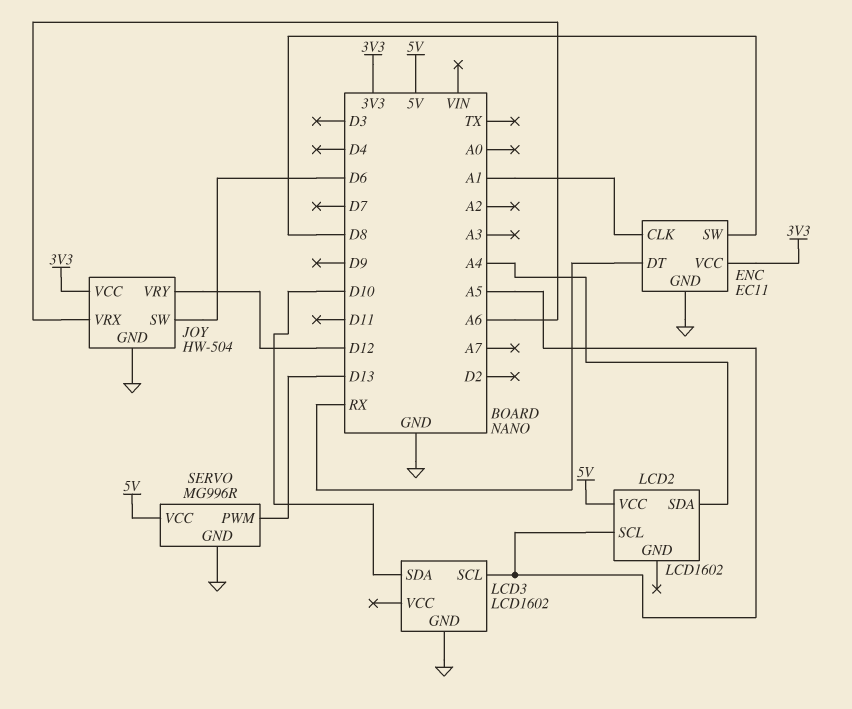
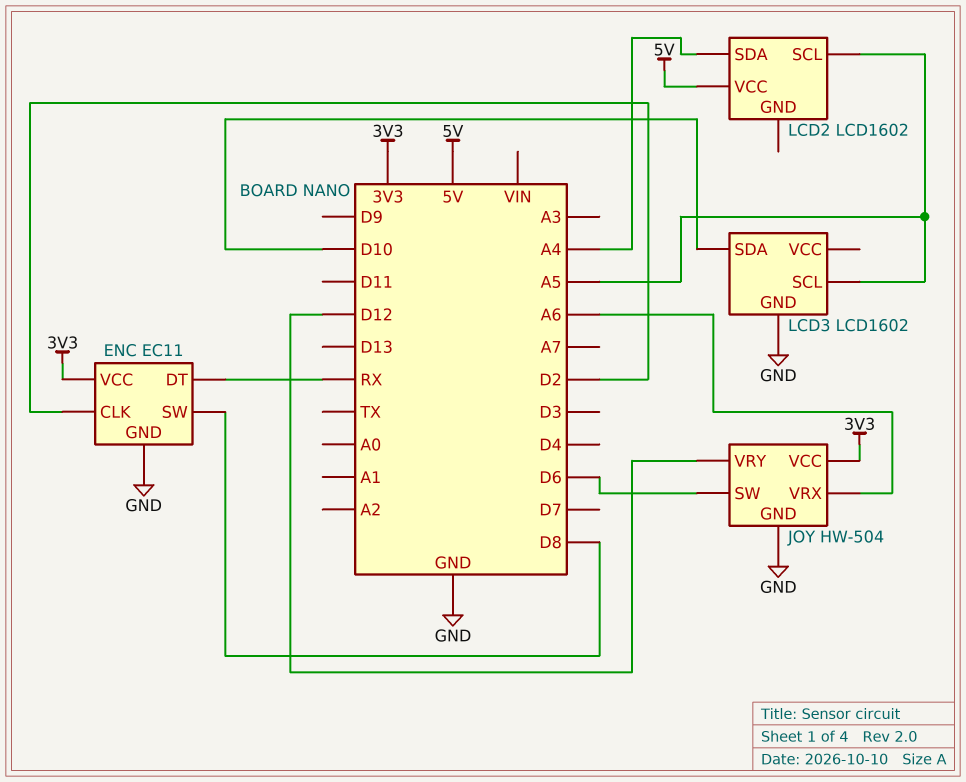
ENC pin CLK: A1 -> D2
SERVO: MG996R -> none
SERVO pin GND: GND -> none
SERVO pin PWM: D13 -> none
SERVO pin VCC: 5V -> none

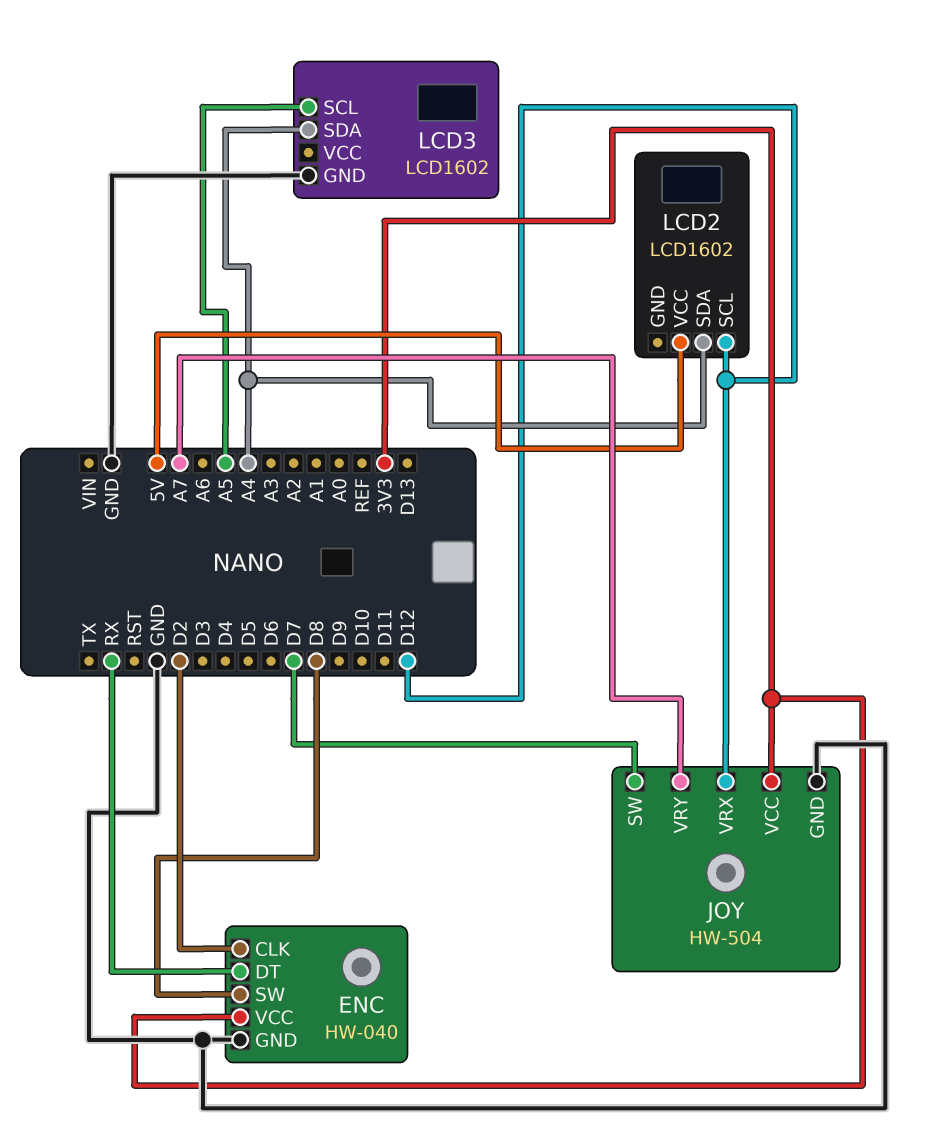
ENC: EC11 -> HW-040
JOY pin SW: D6 -> D7
JOY pin VRX: A6 -> D12
JOY pin VRY: D12 -> A7
LCD2 pin SCL: A5 -> D12
LCD3 pin SDA: D10 -> A4

